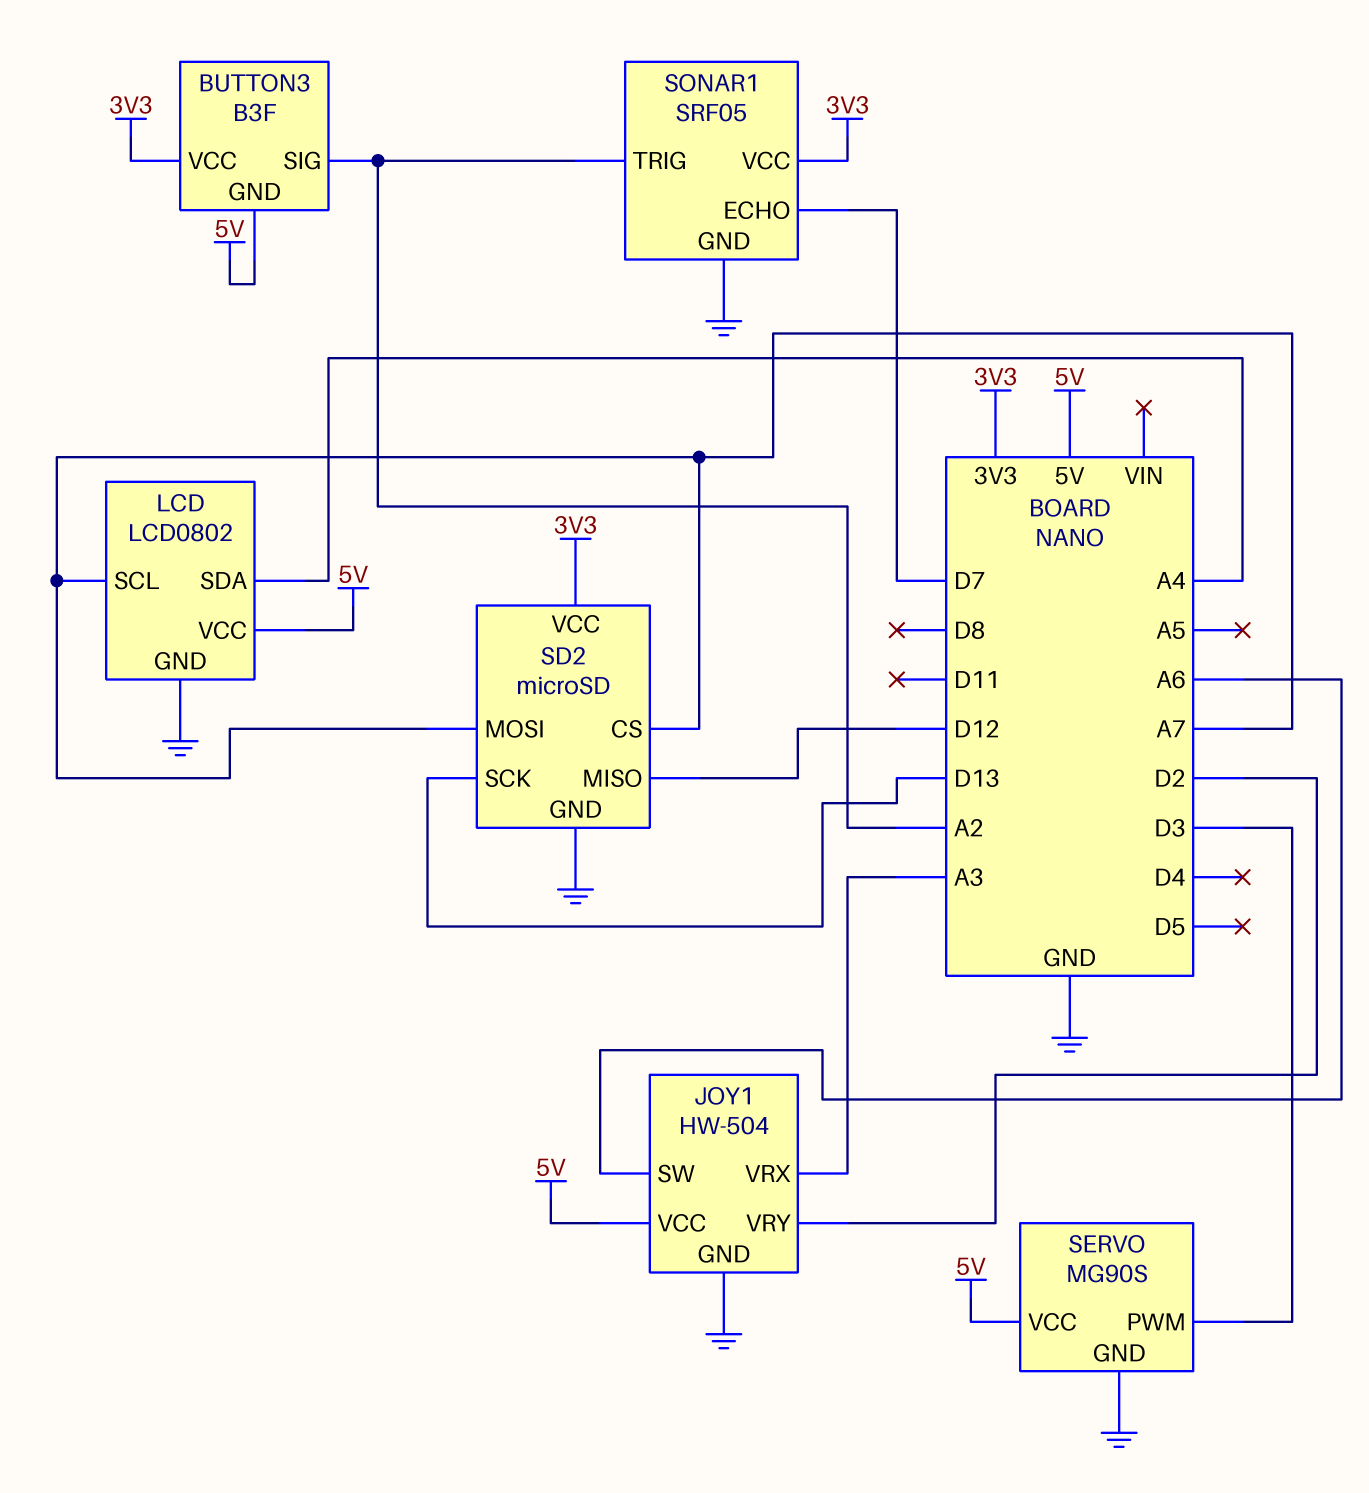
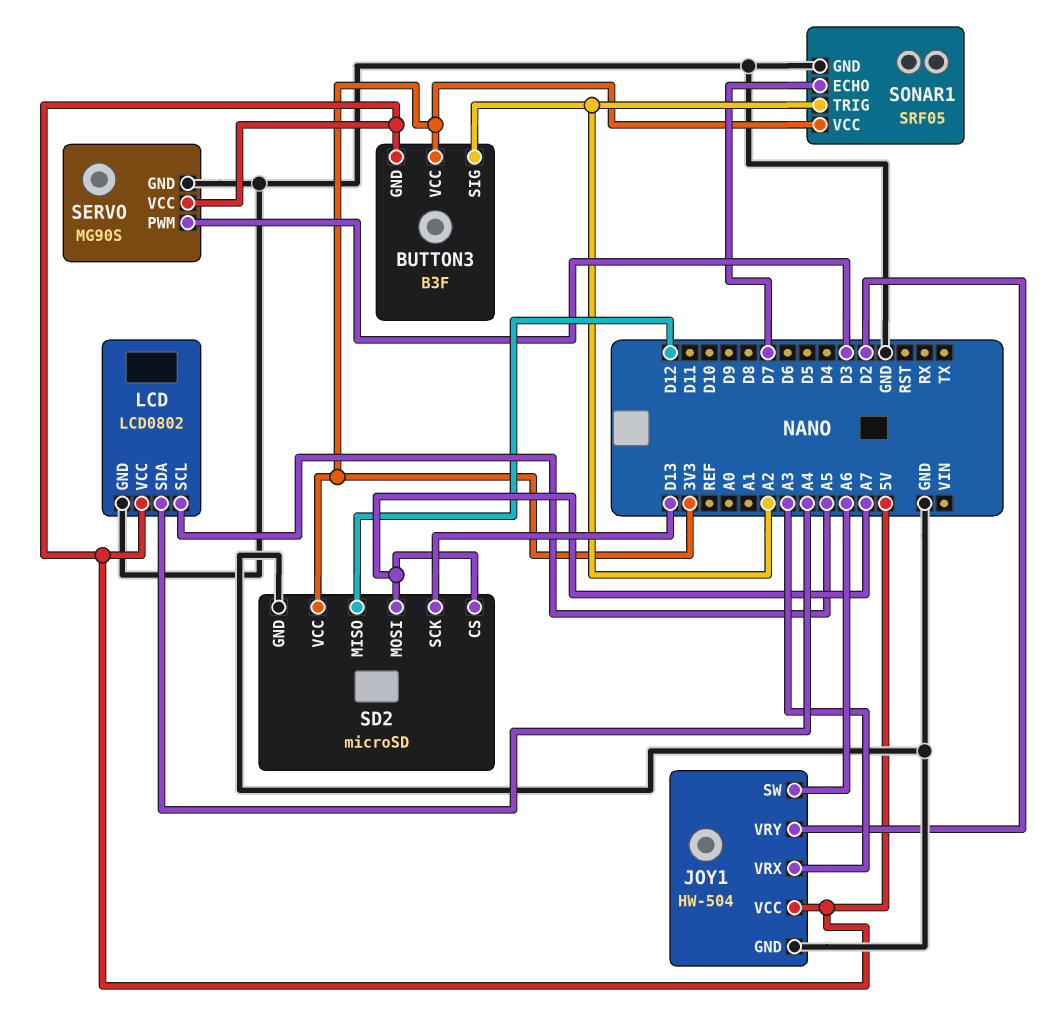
LCD pin SCL: A7 -> A5

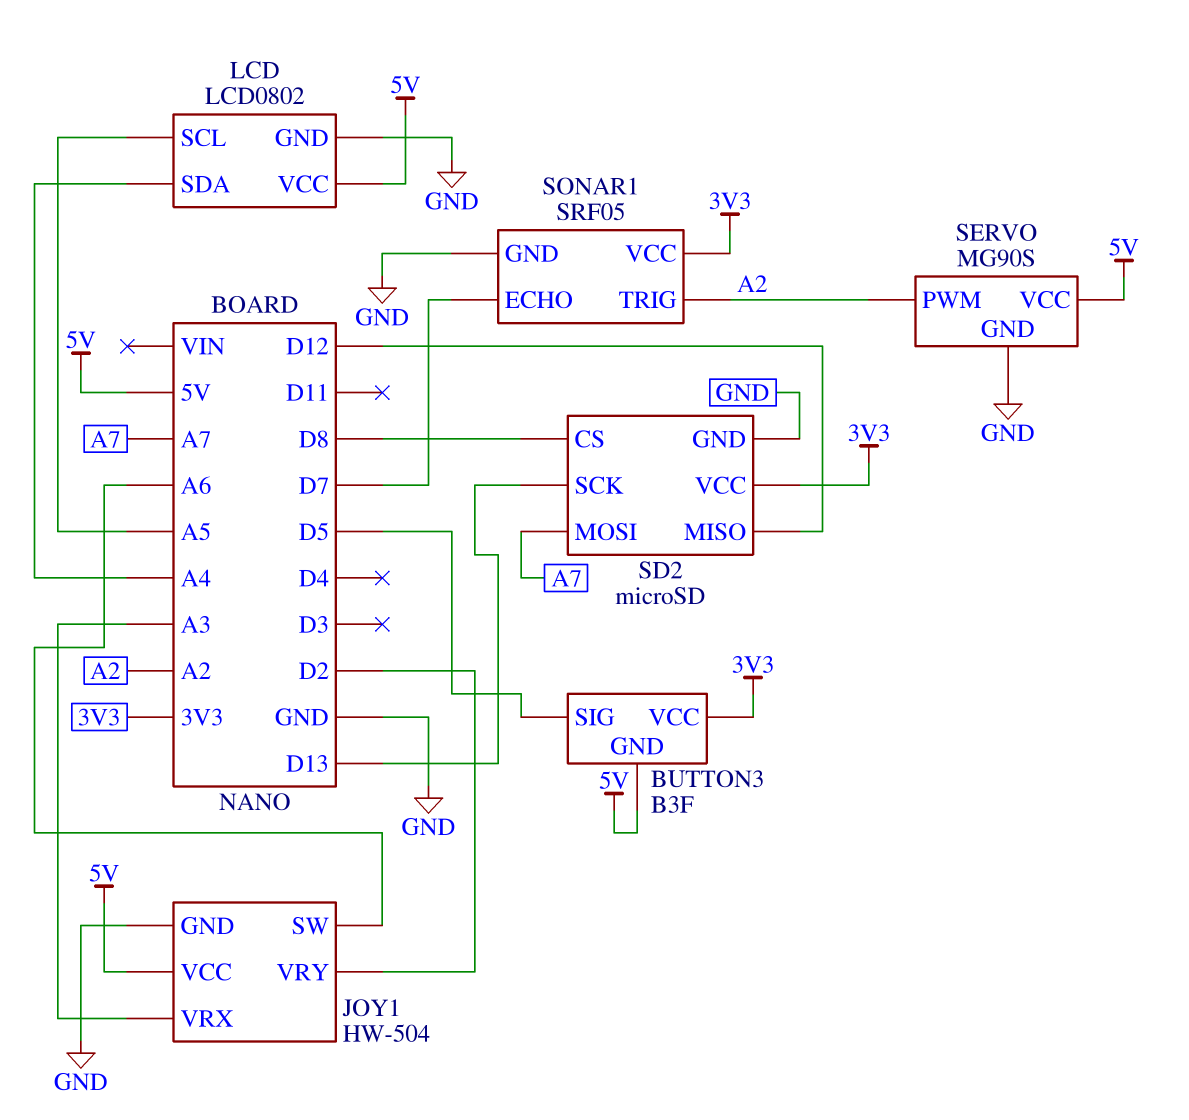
BUTTON3 pin SIG: A2 -> D5
SD2 pin CS: A7 -> D8
SERVO pin PWM: D3 -> A2

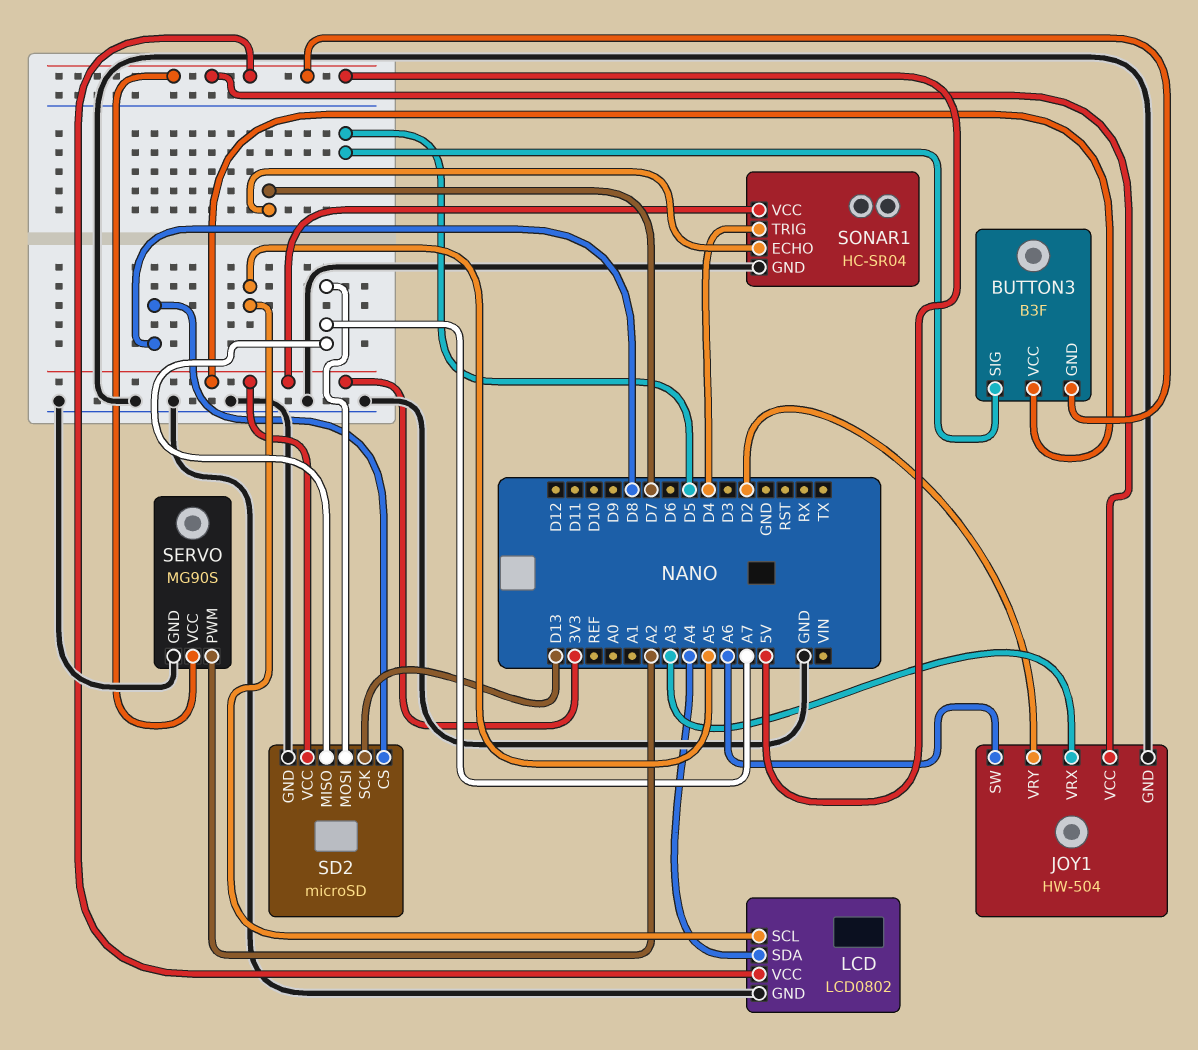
SD2 pin MISO: D12 -> A7
SONAR1: SRF05 -> HC-SR04
SONAR1 pin TRIG: A2 -> D4

